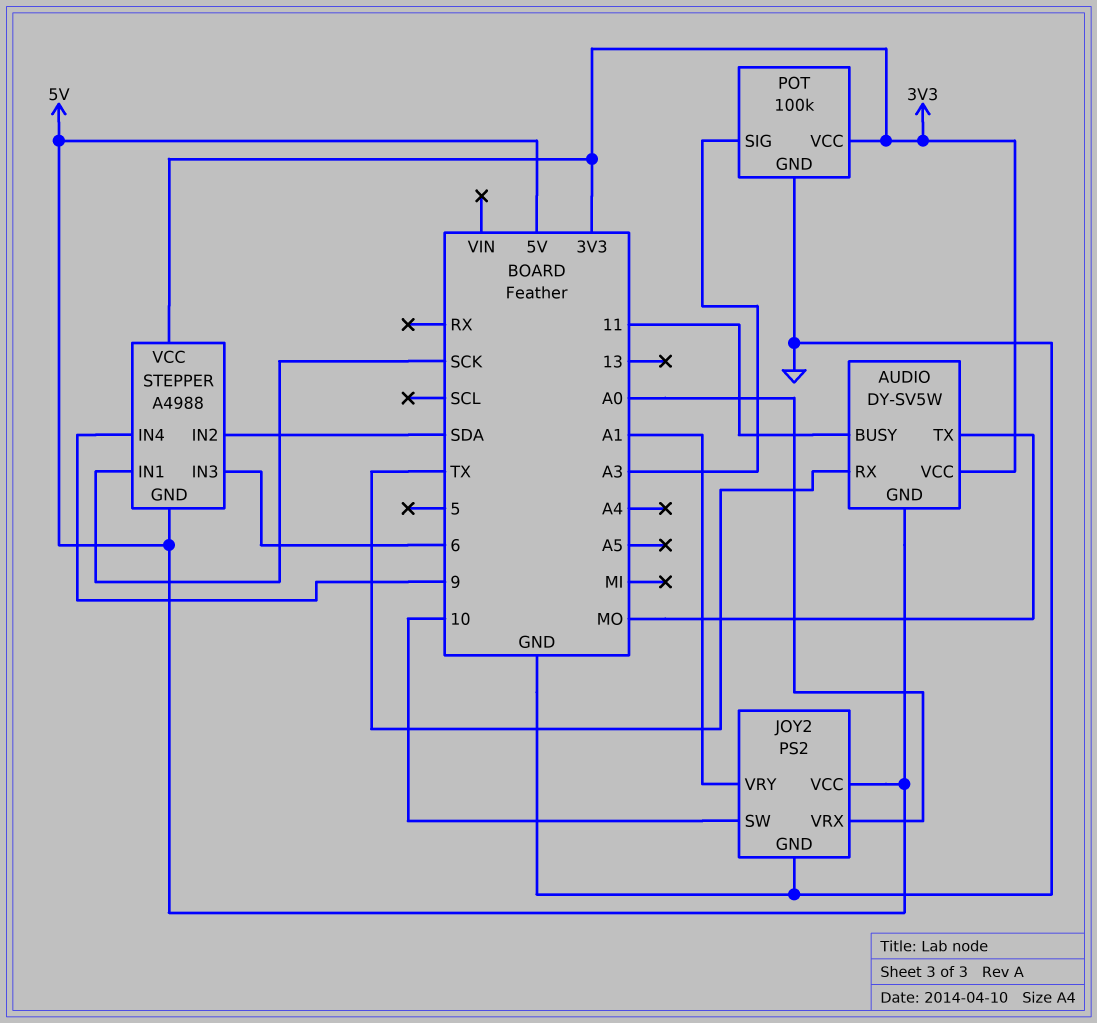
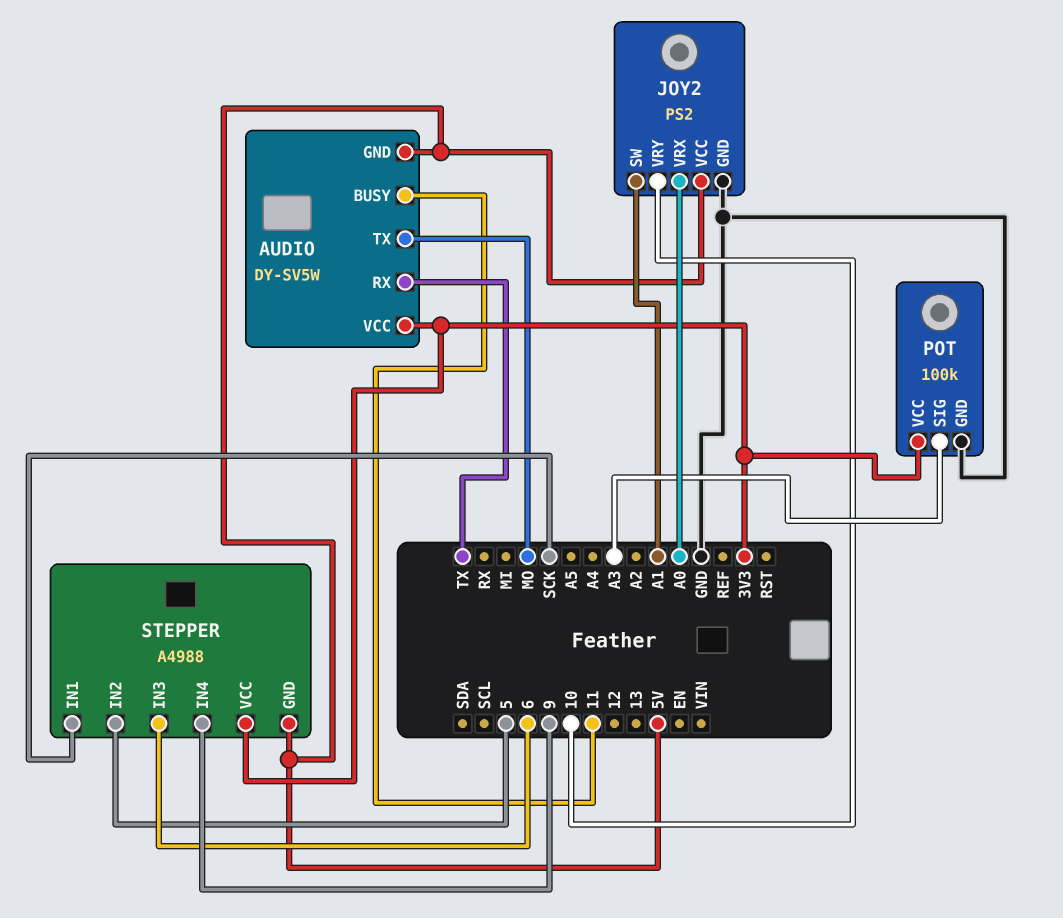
JOY2 pin SW: 10 -> A1
JOY2 pin VRY: A1 -> 10
STEPPER pin IN2: SDA -> 5

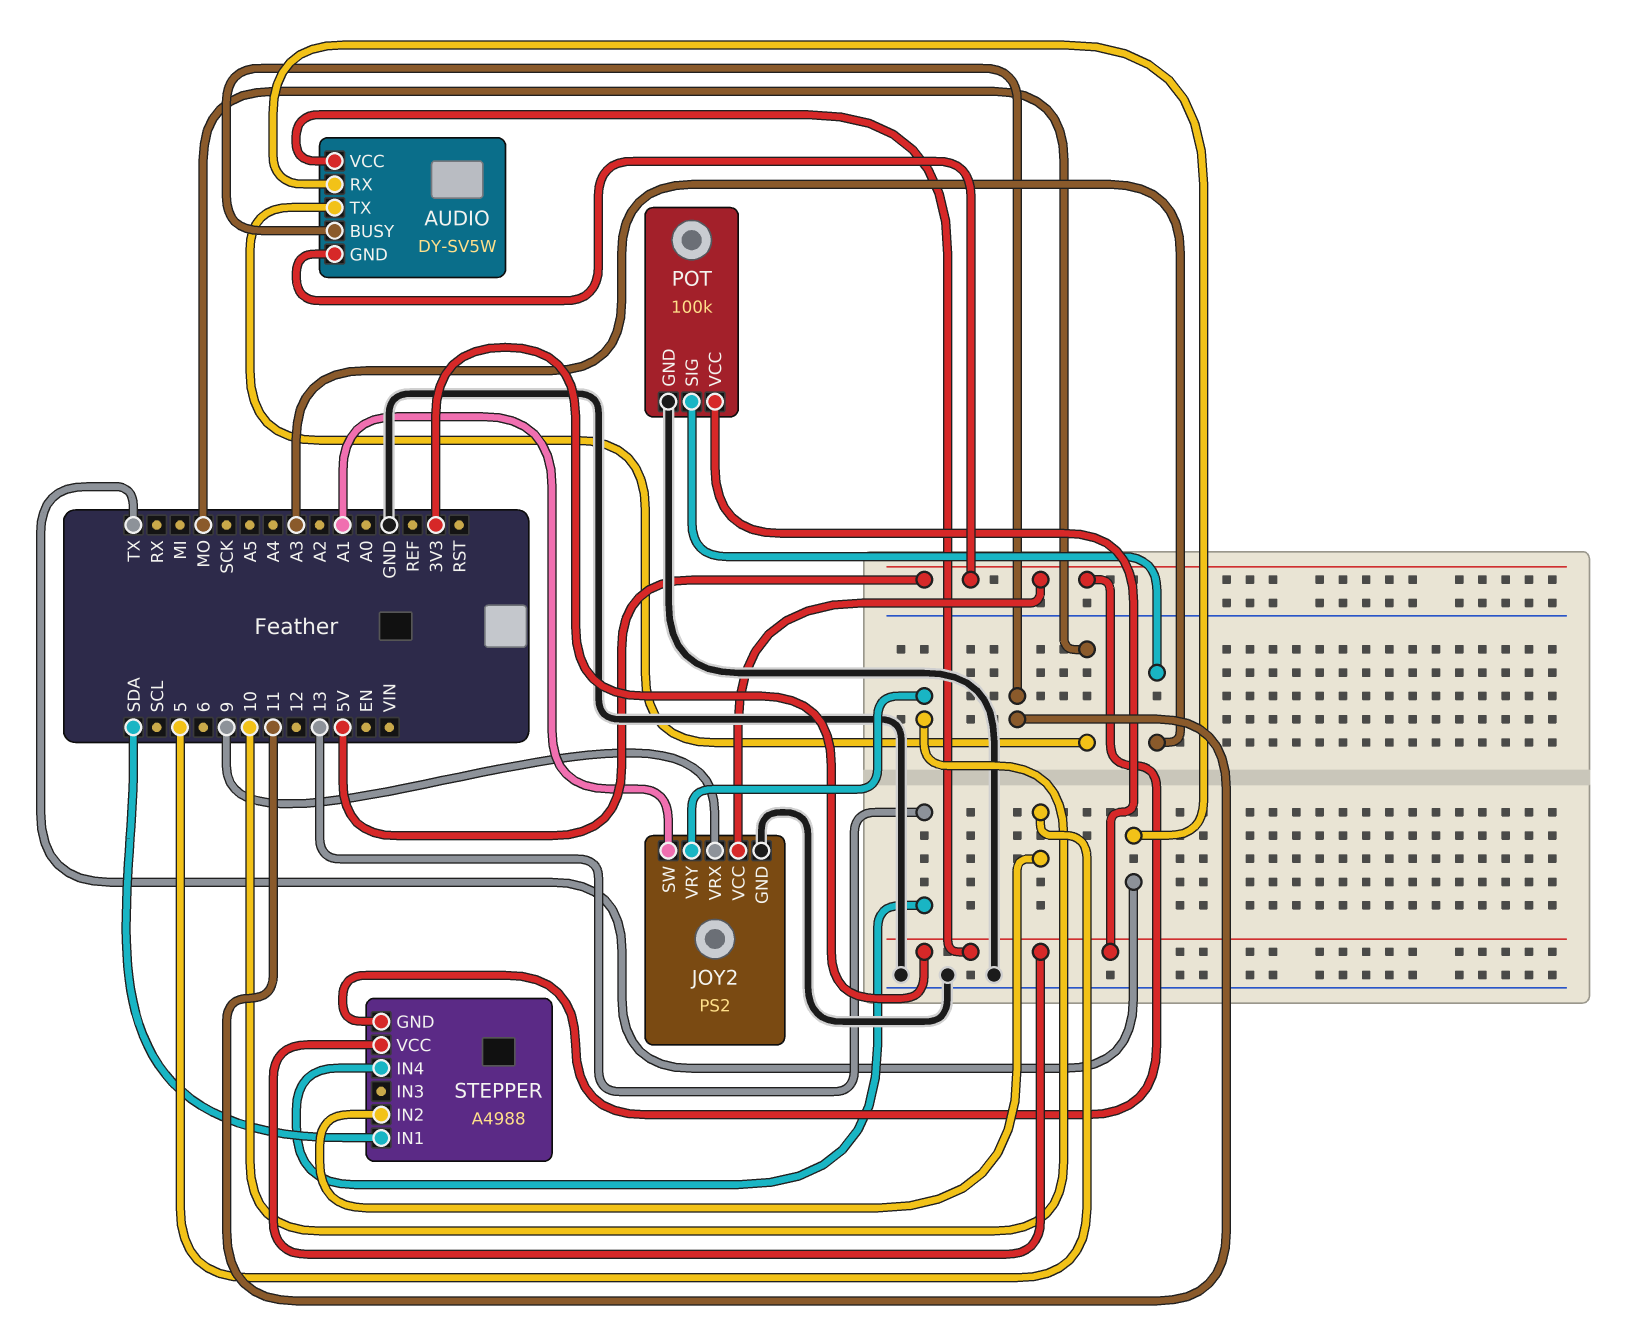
JOY2 pin VRX: A0 -> 9
STEPPER pin IN1: SCK -> SDA
STEPPER pin IN3: 6 -> none
STEPPER pin IN4: 9 -> 13

